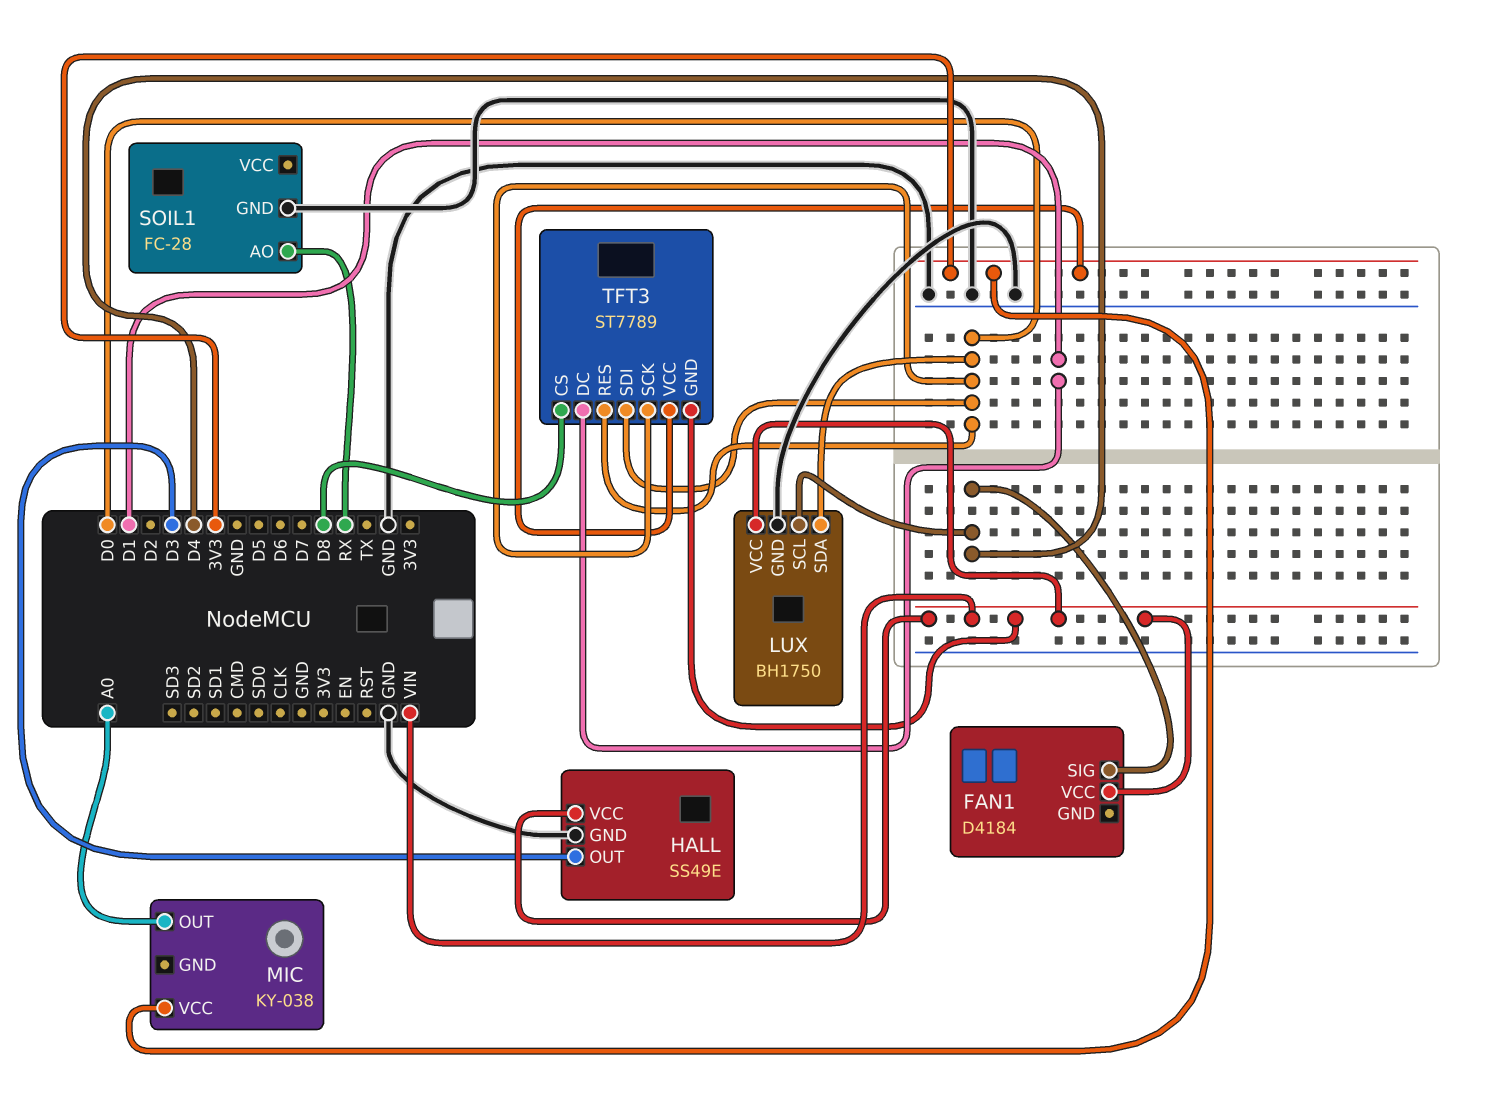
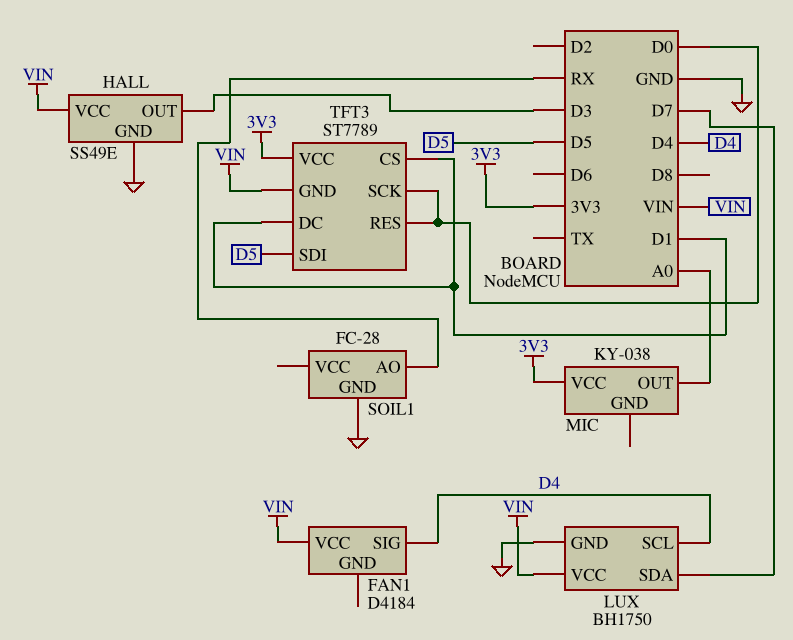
LUX pin SDA: D0 -> D7
TFT3 pin CS: D8 -> D1
TFT3 pin SDI: D0 -> D5

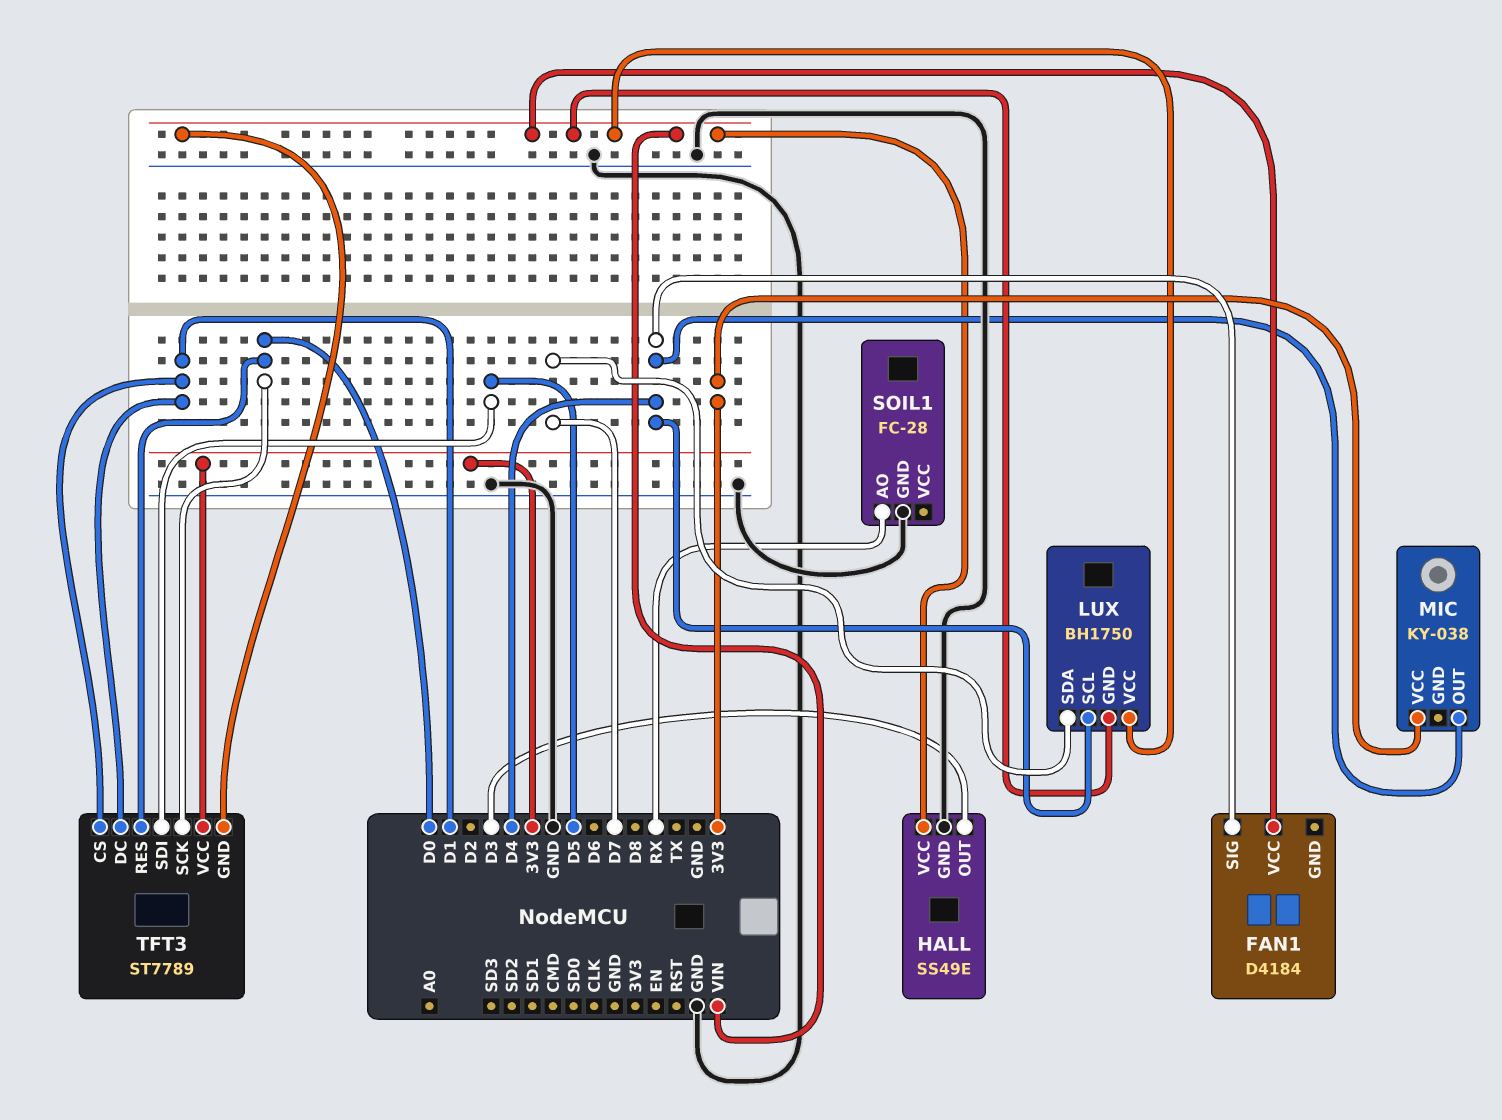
LUX pin GND: GND -> VIN
MIC pin OUT: A0 -> D4

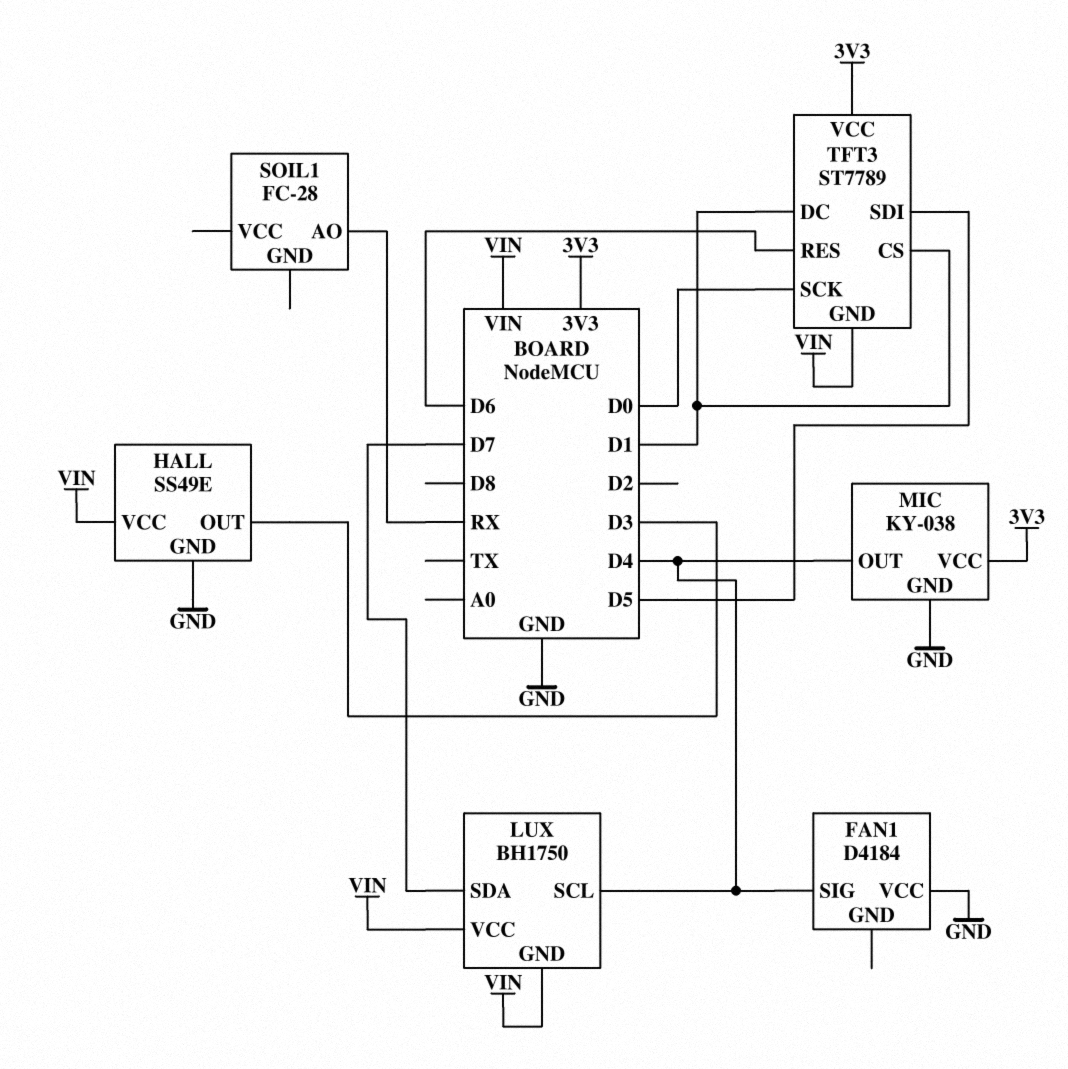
FAN1 pin VCC: VIN -> GND
MIC pin GND: none -> GND
SOIL1 pin GND: GND -> none
TFT3 pin RES: D0 -> D6

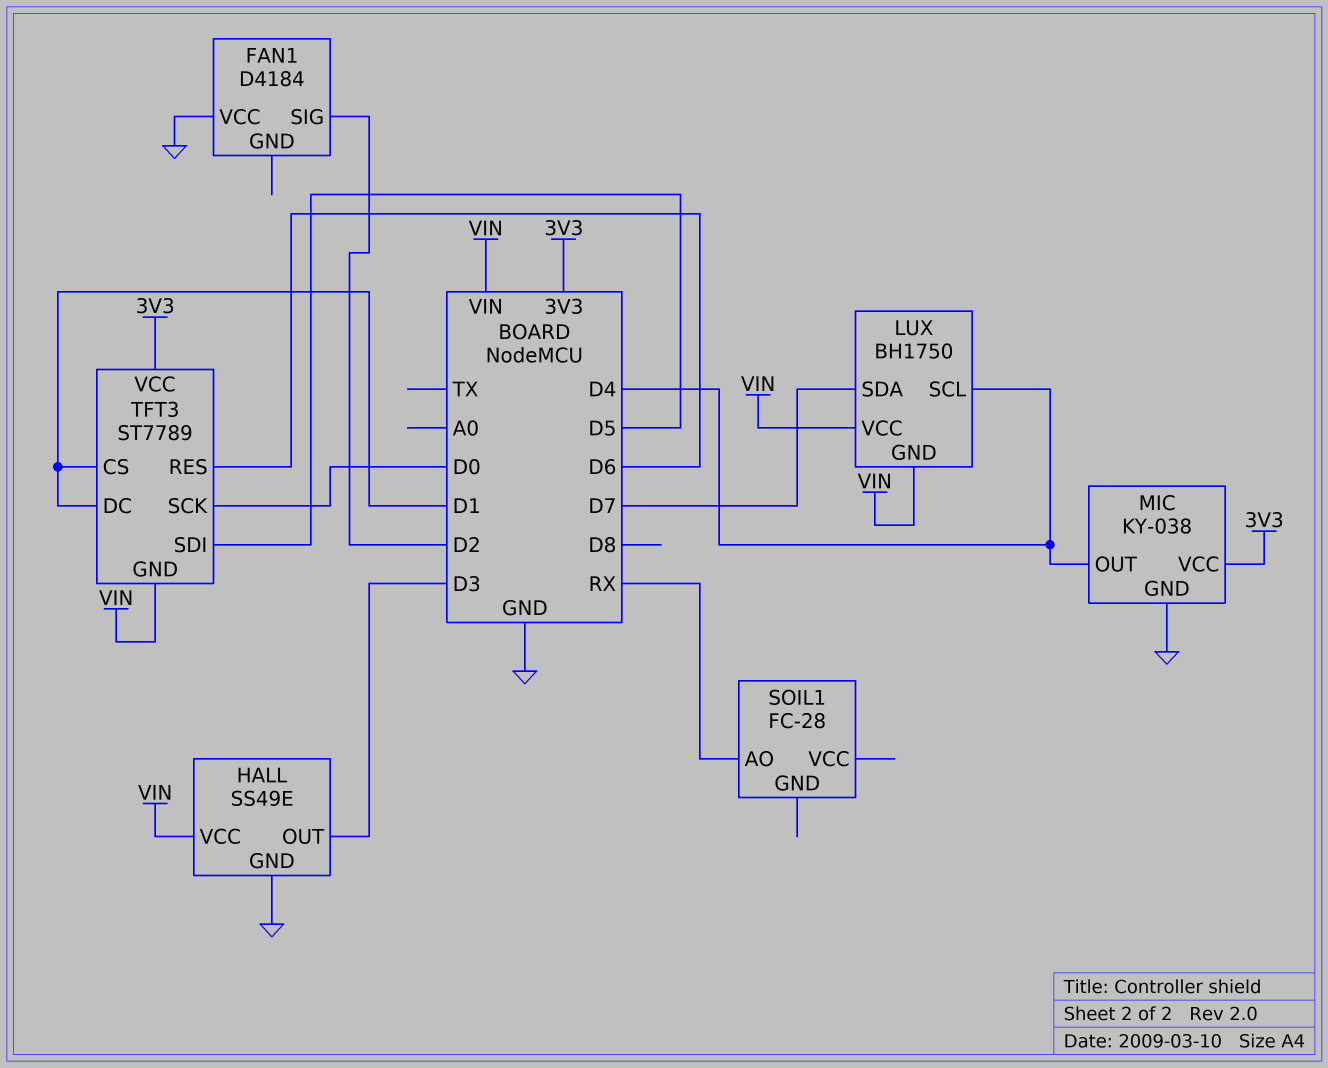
FAN1 pin SIG: D4 -> D2

